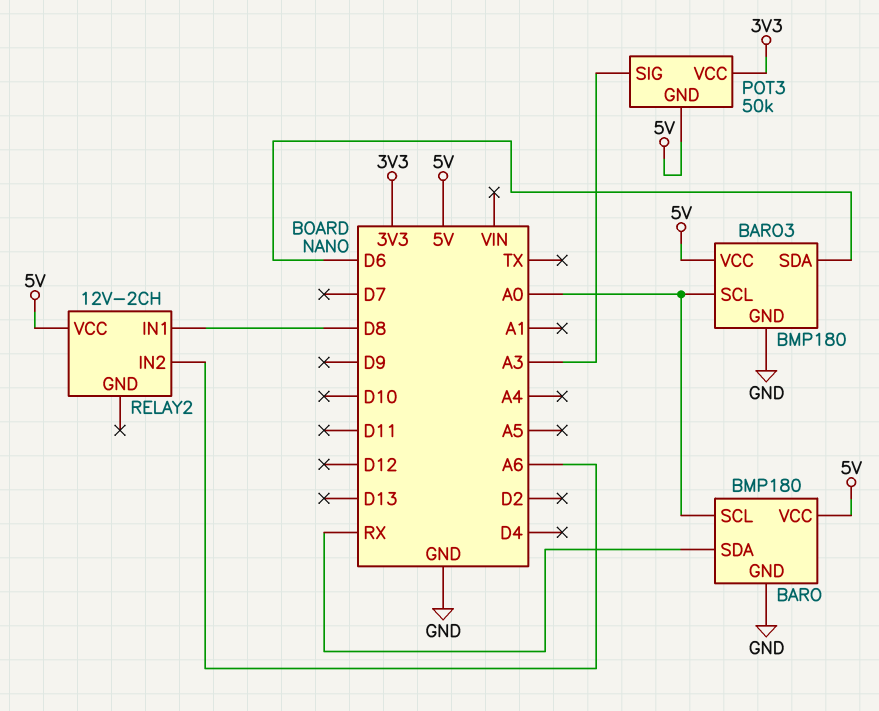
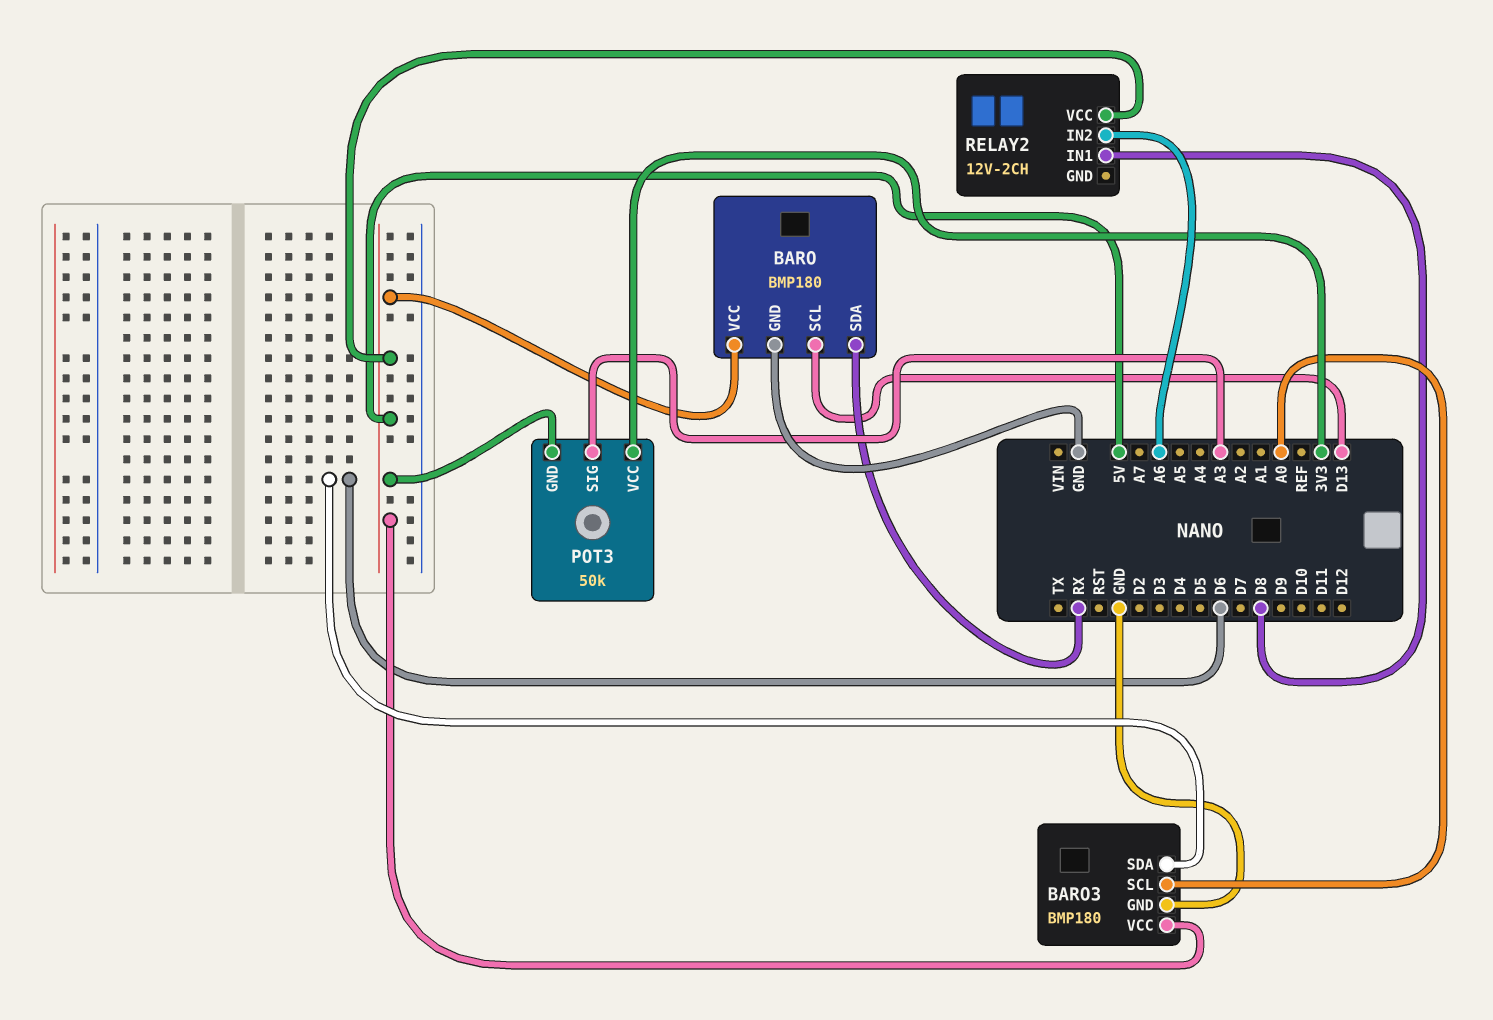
BARO pin SCL: A0 -> D13

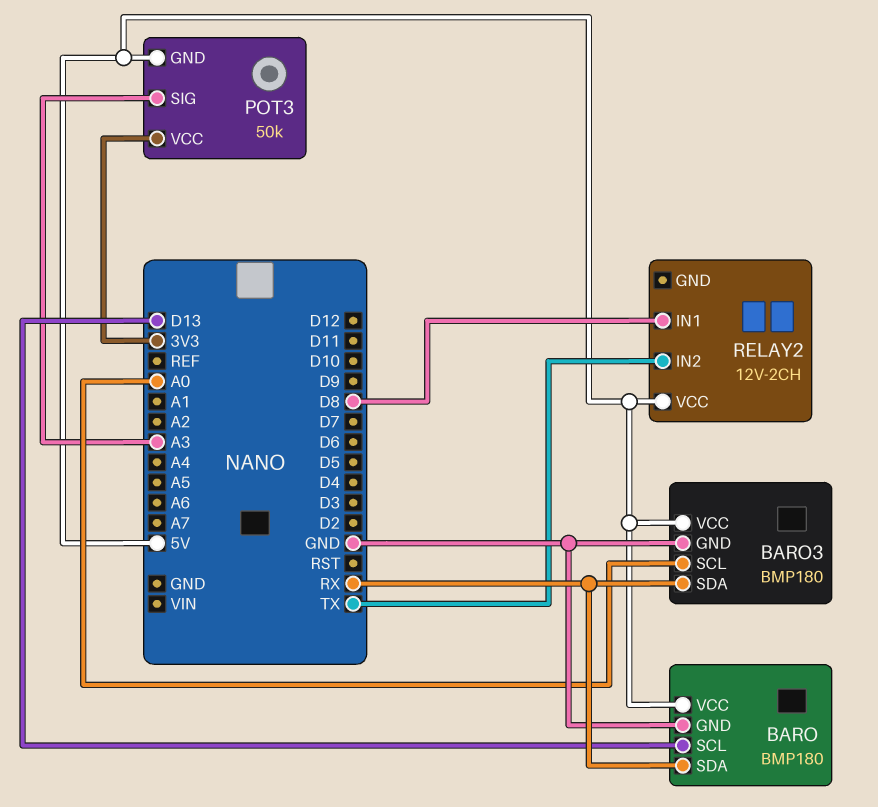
BARO3 pin SDA: D6 -> RX
RELAY2 pin IN2: A6 -> TX

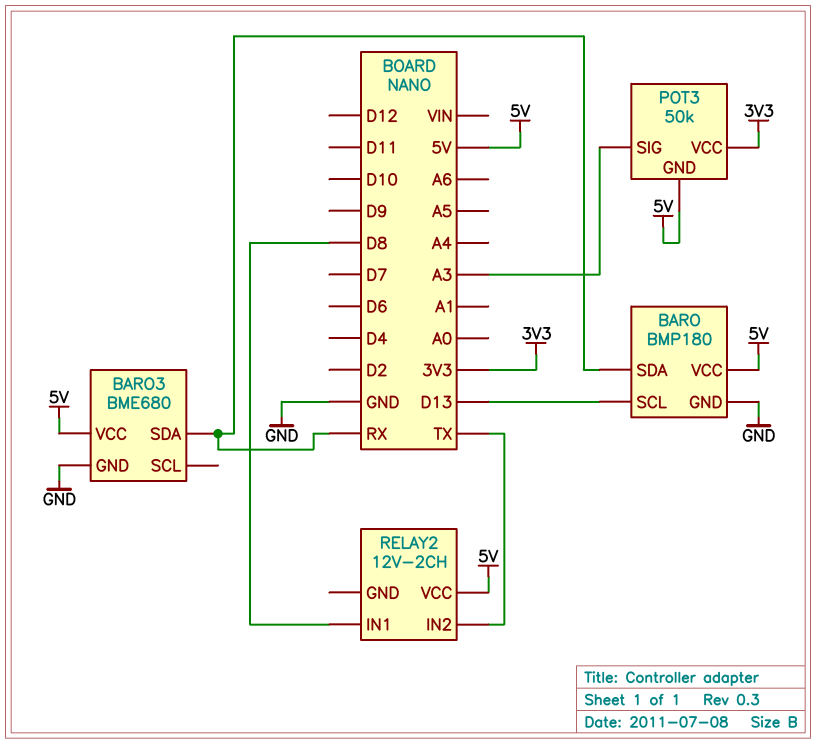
BARO3: BMP180 -> BME680
BARO3 pin SCL: A0 -> none

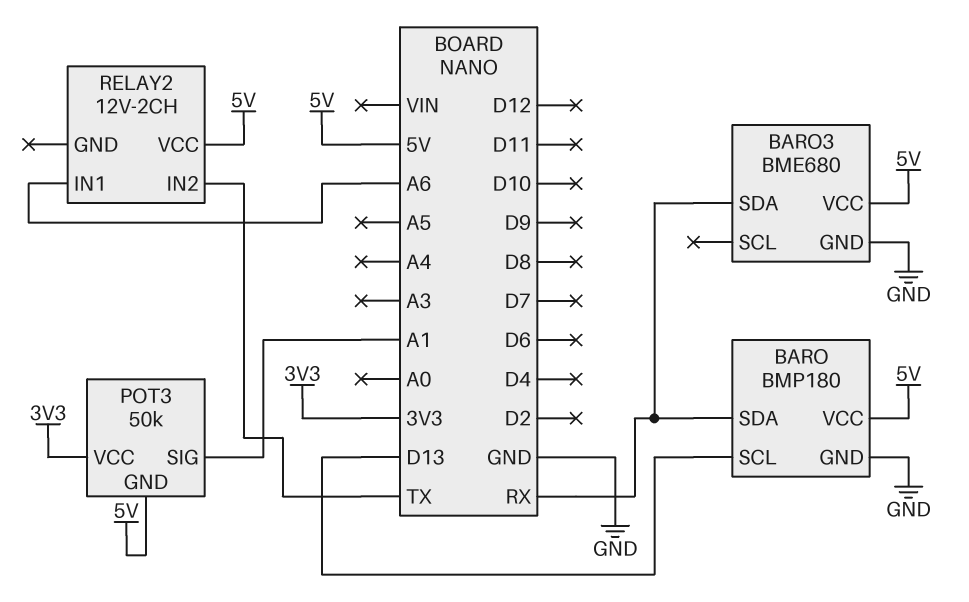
POT3 pin SIG: A3 -> A1
RELAY2 pin IN1: D8 -> A6

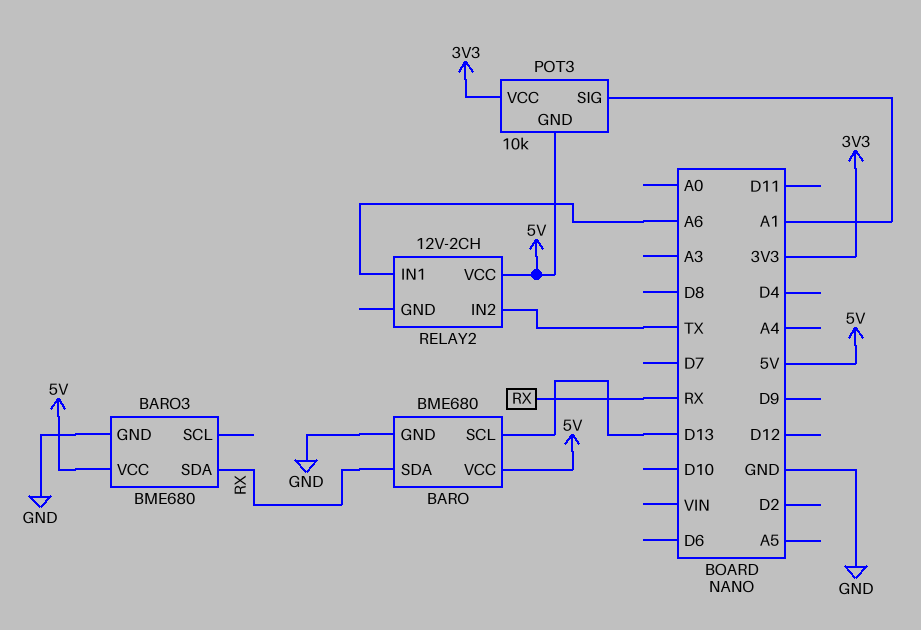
BARO: BMP180 -> BME680
POT3: 50k -> 10k

